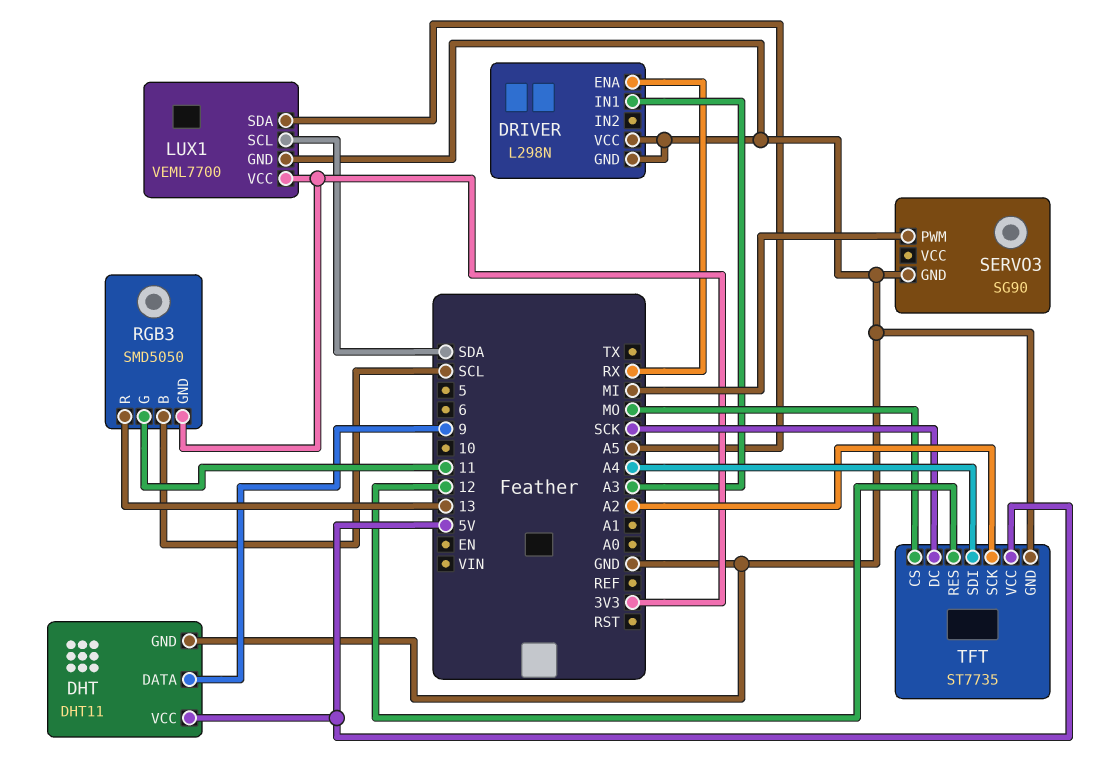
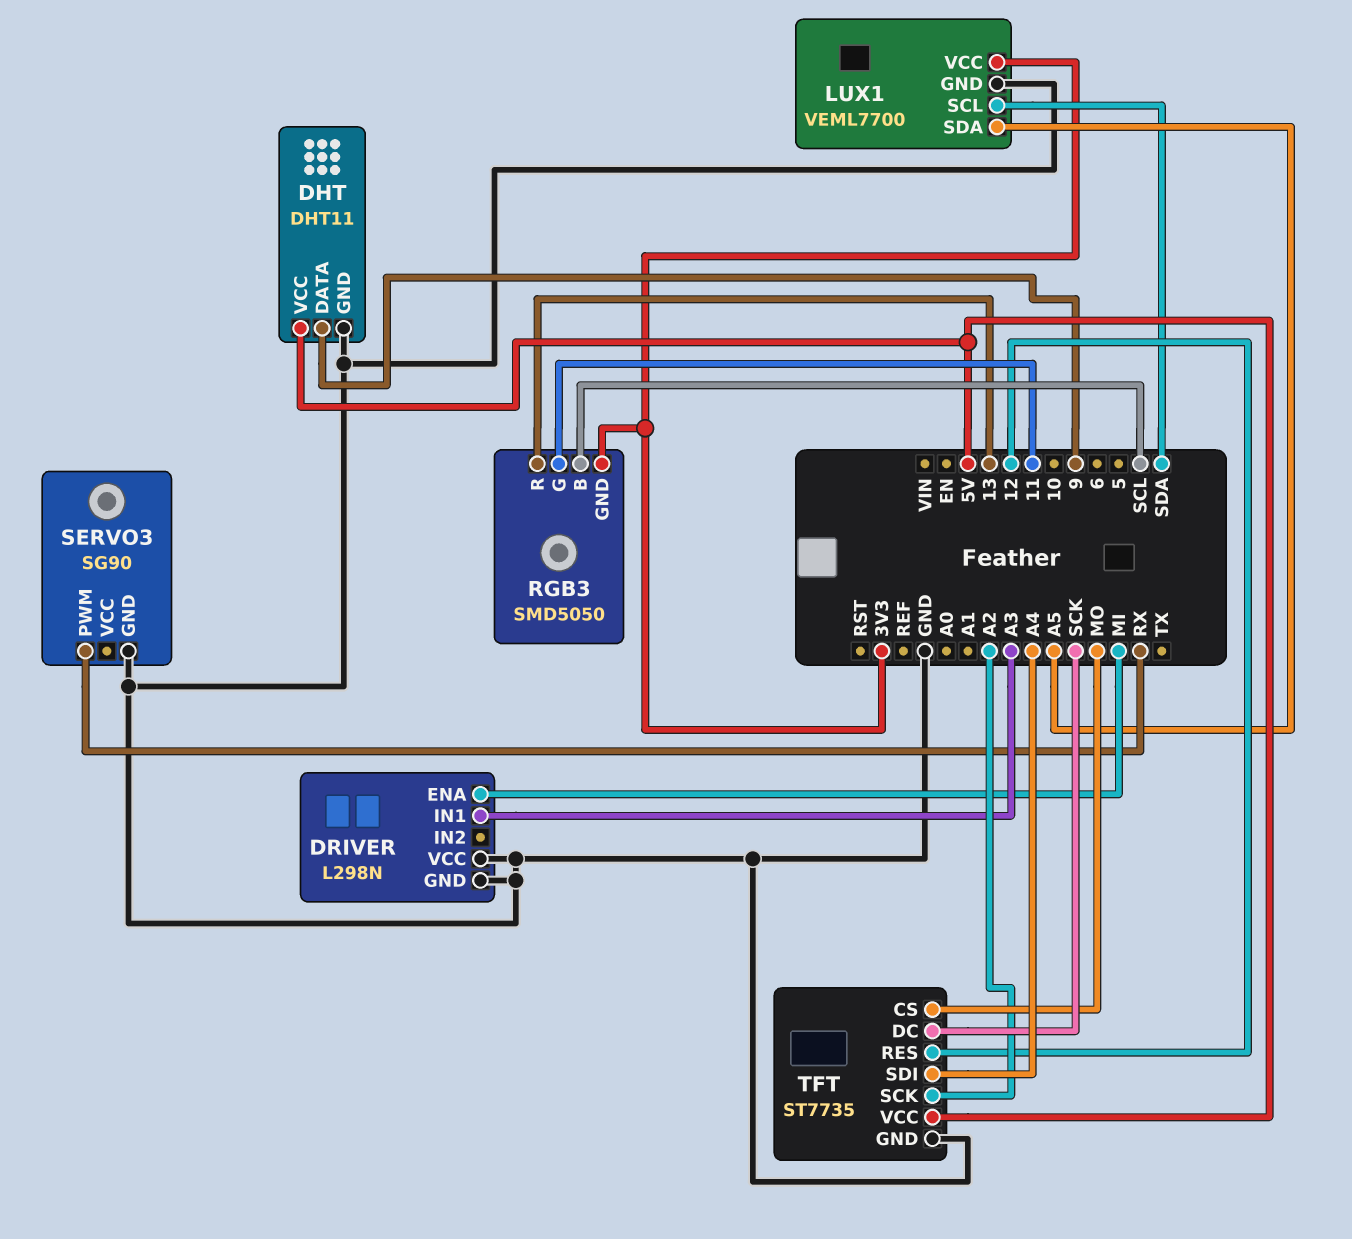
DRIVER pin ENA: RX -> MI
SERVO3 pin PWM: MI -> RX

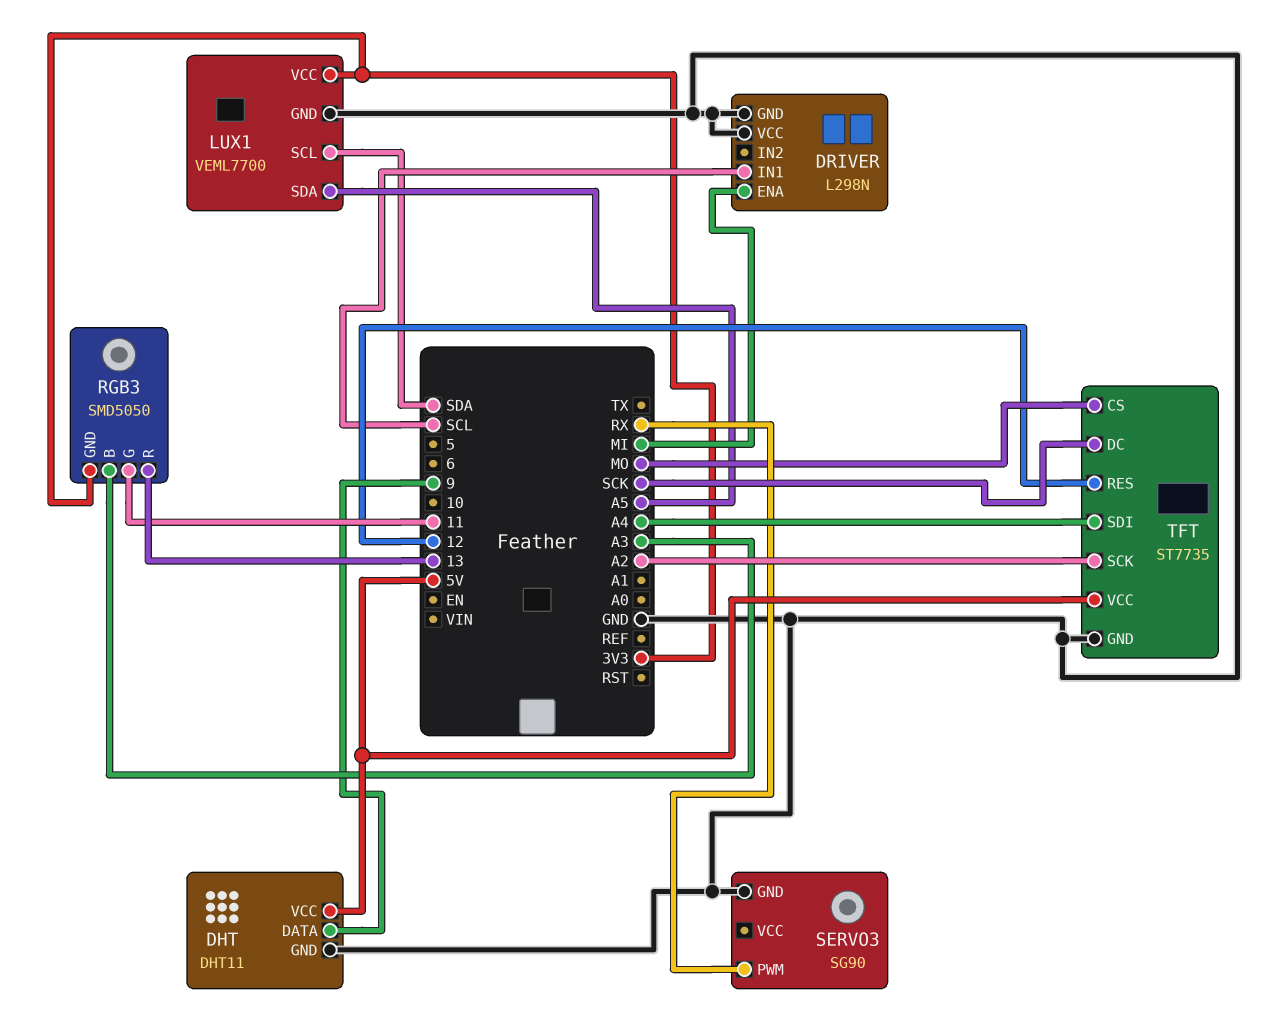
DRIVER pin IN1: A3 -> SCL
RGB3 pin B: SCL -> A3

